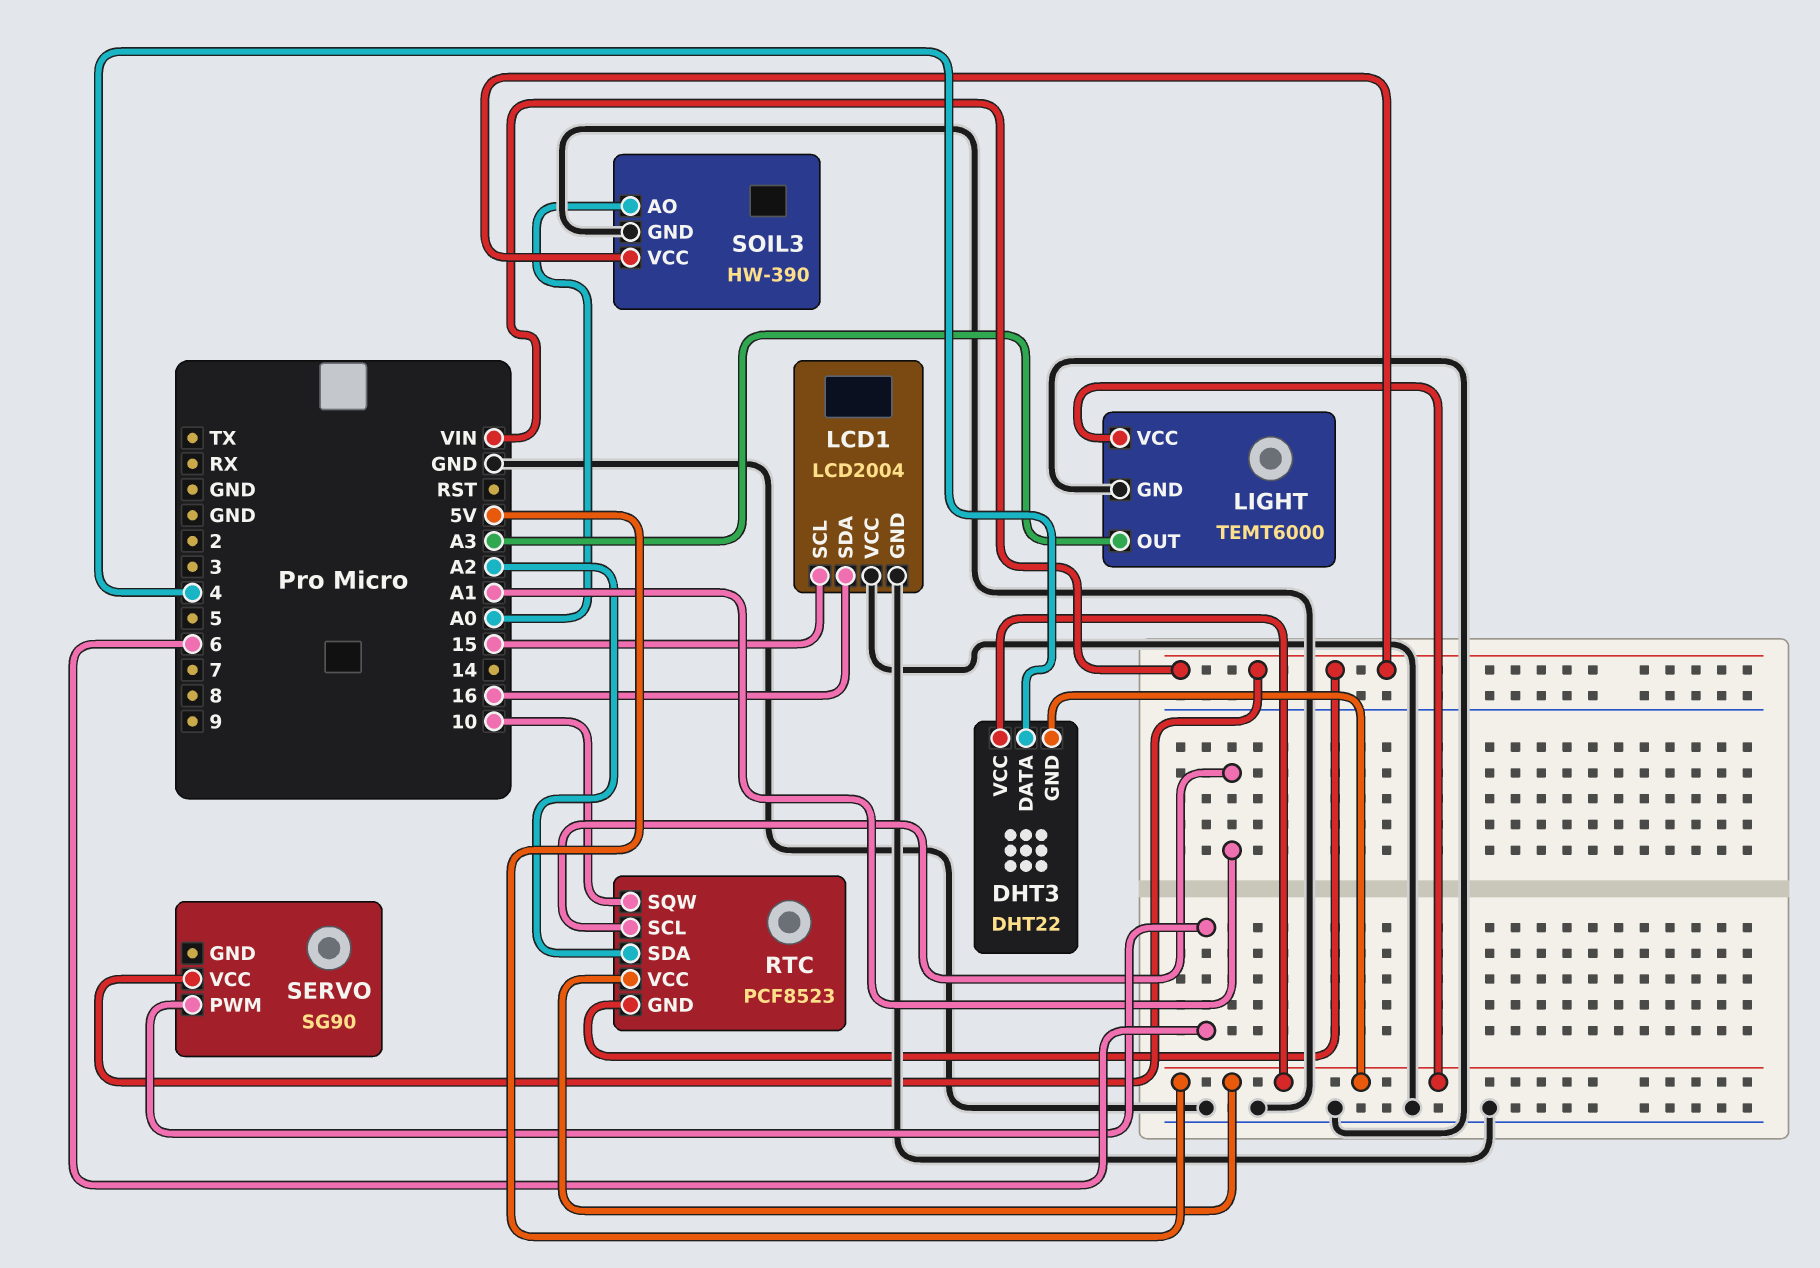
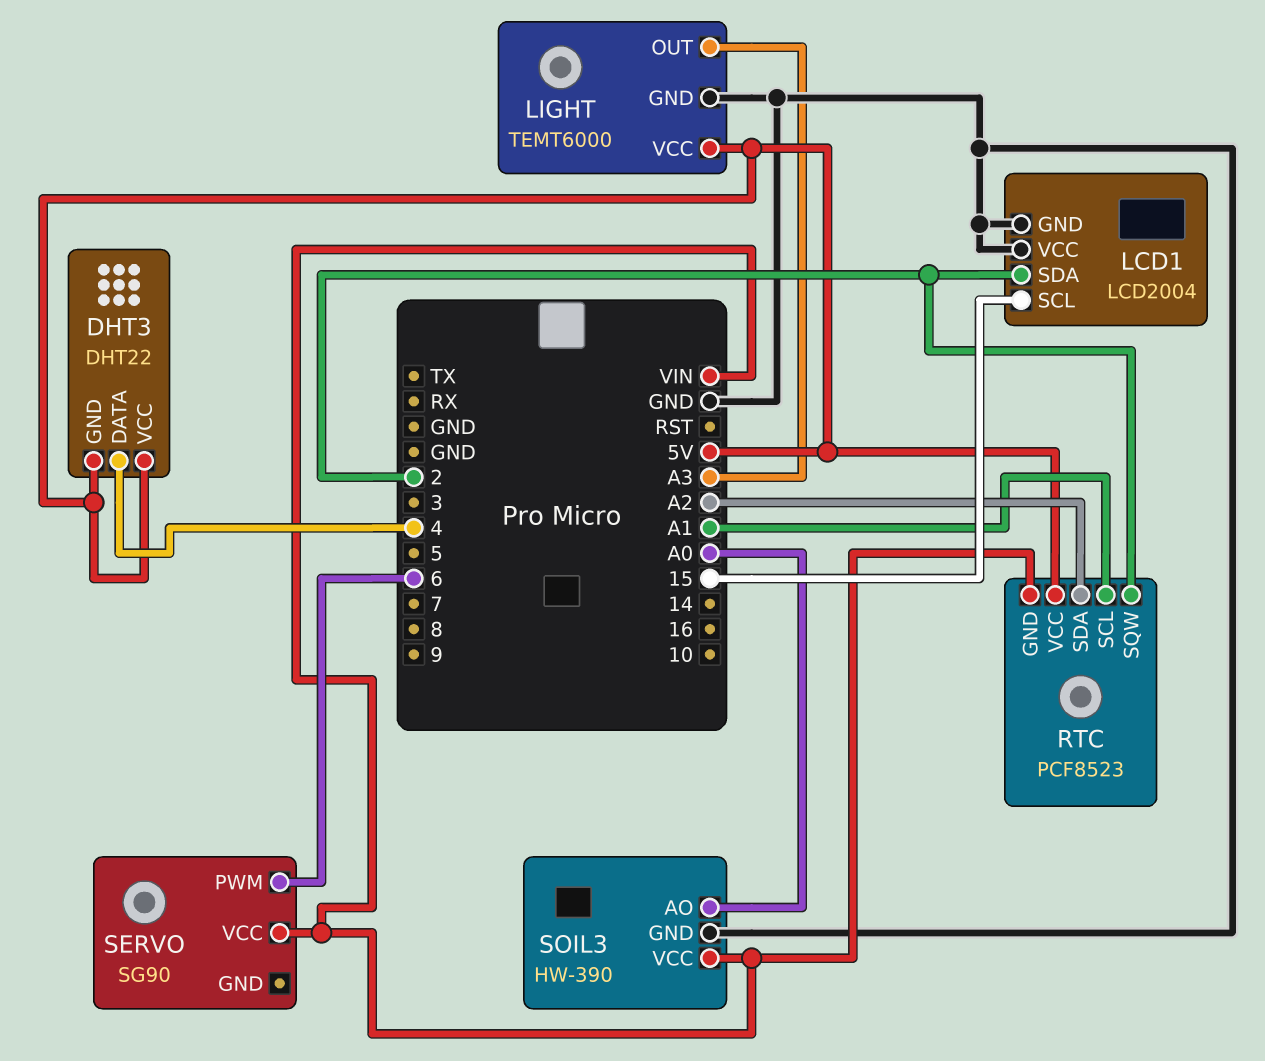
LCD1 pin SDA: 16 -> 2
RTC pin SQW: 10 -> 2

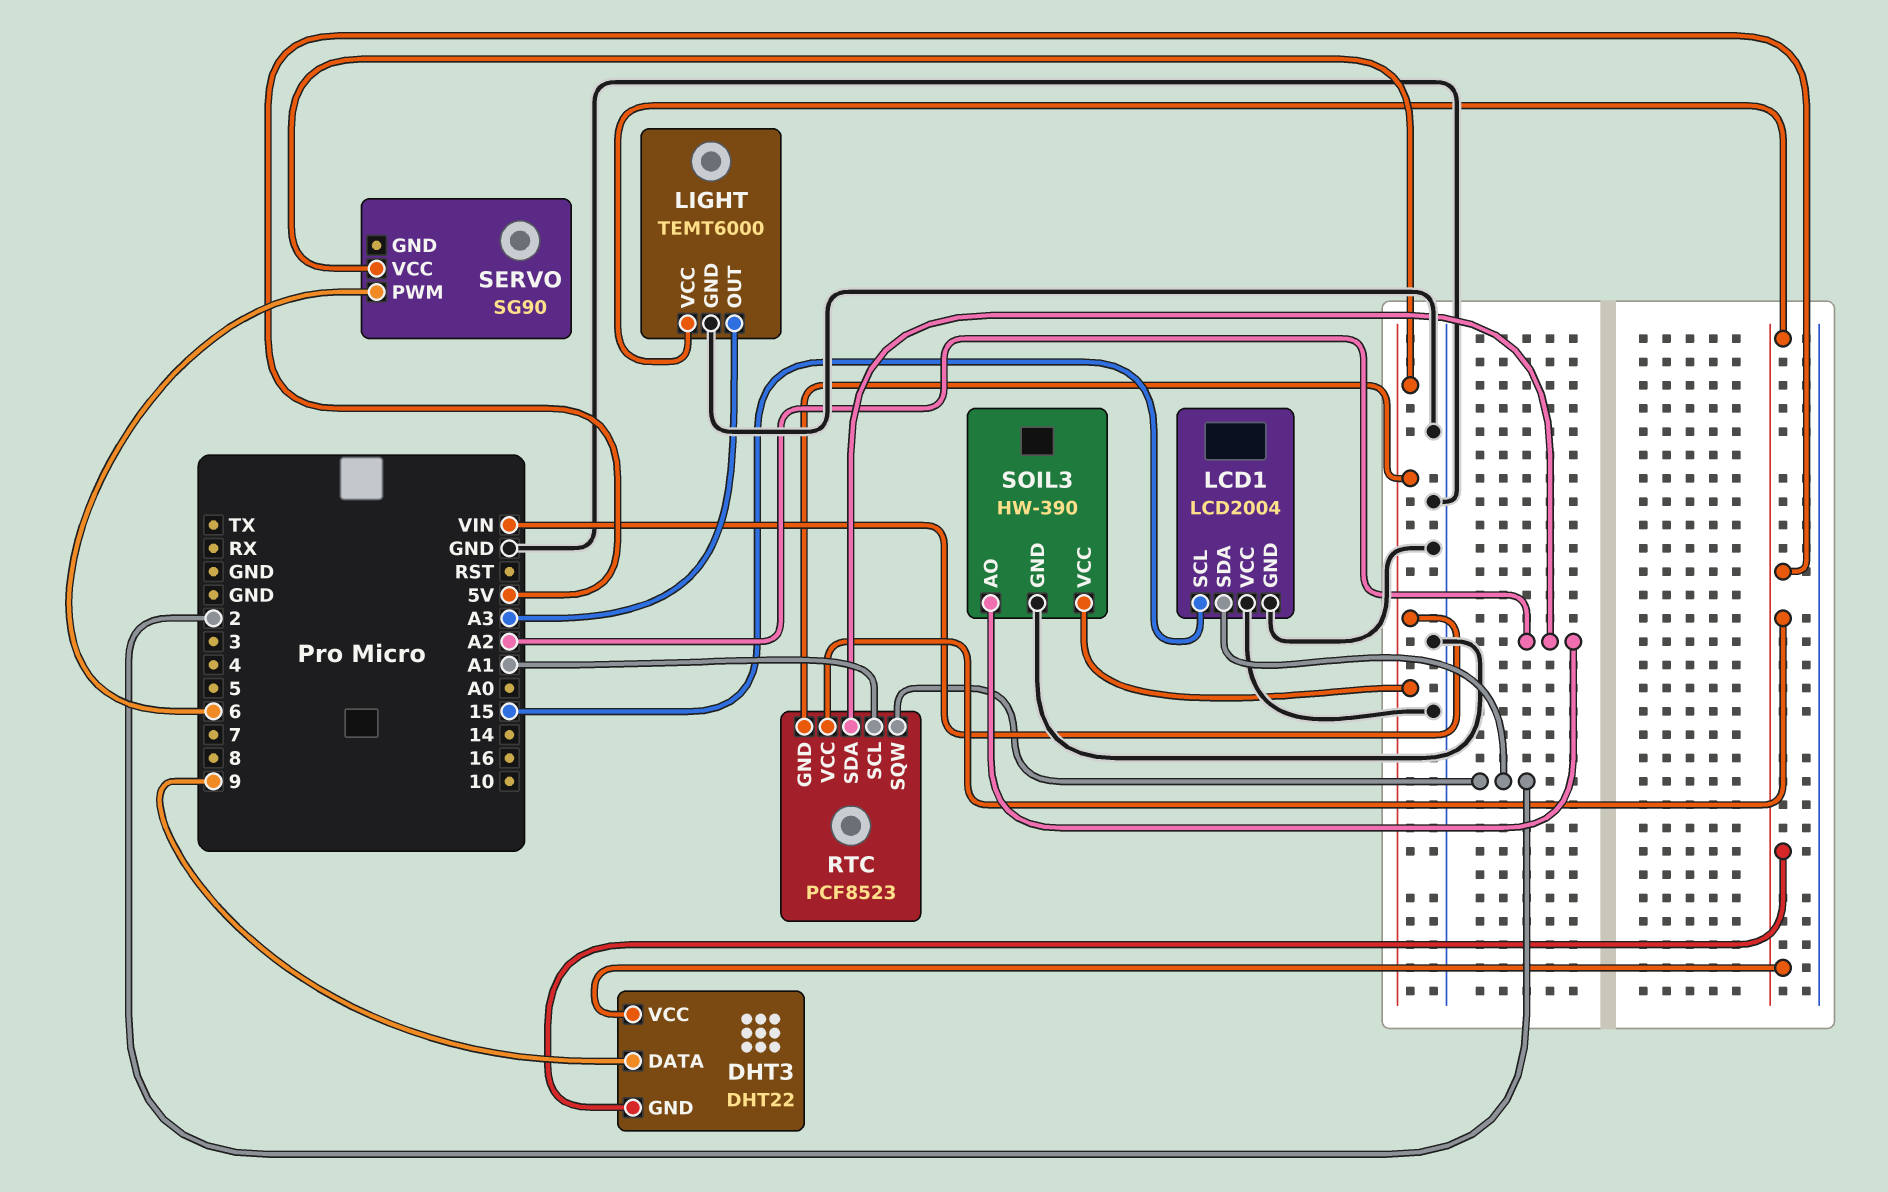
DHT3 pin DATA: 4 -> 9
SOIL3 pin AO: A0 -> A2

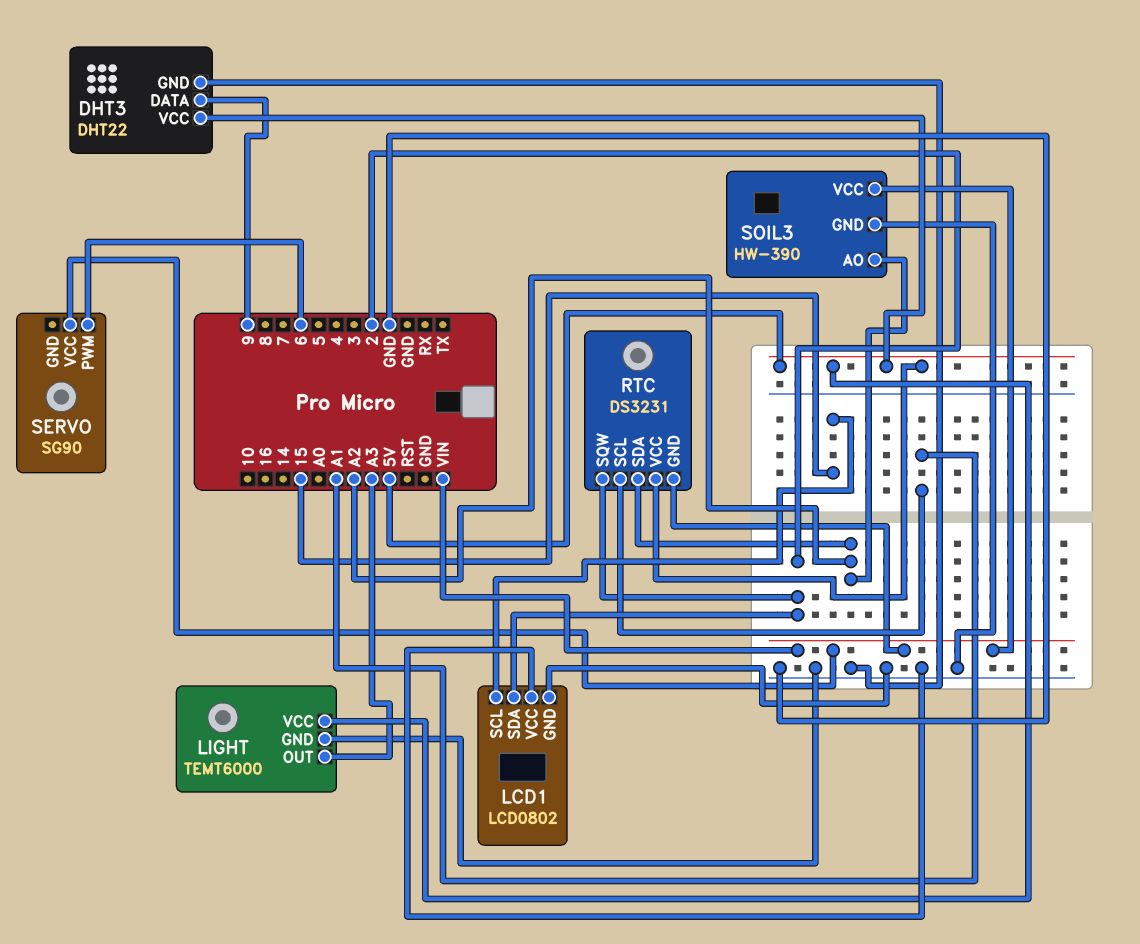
DHT3 pin GND: 5V -> GND
LCD1: LCD2004 -> LCD0802
RTC: PCF8523 -> DS3231

